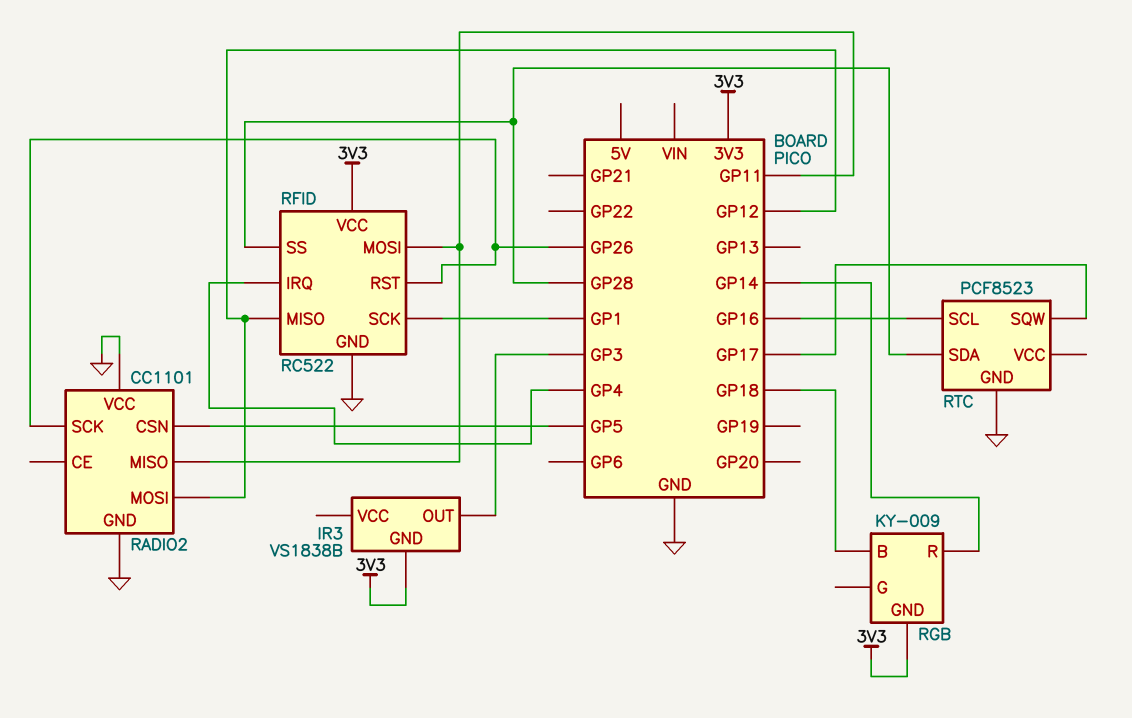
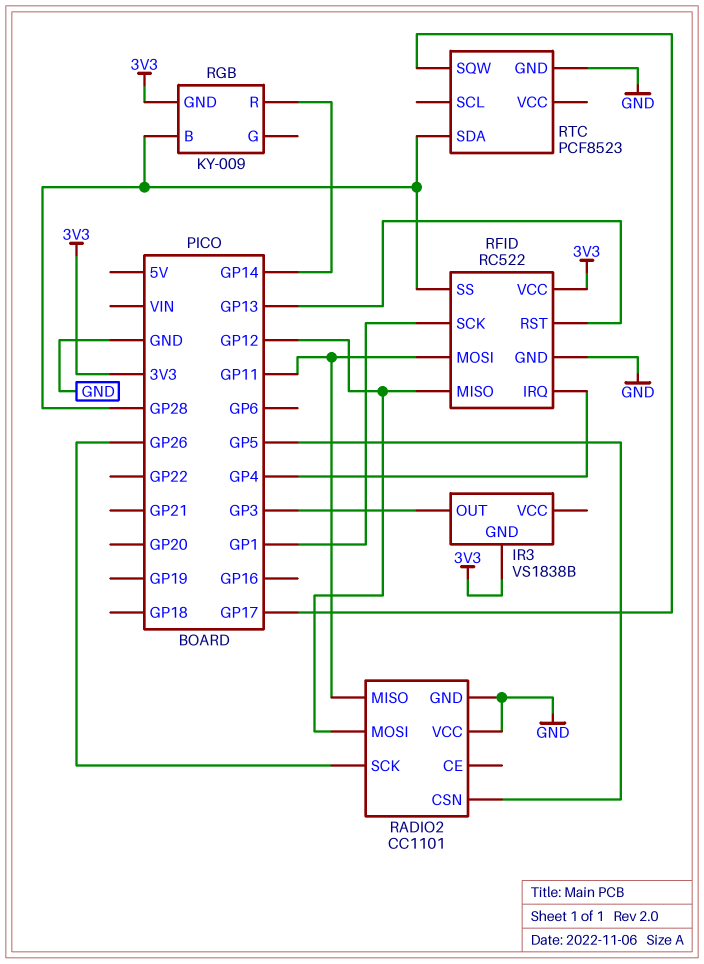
RFID pin RST: GP26 -> GP13
RGB pin B: GP18 -> GP28
RTC pin SCL: GP16 -> none

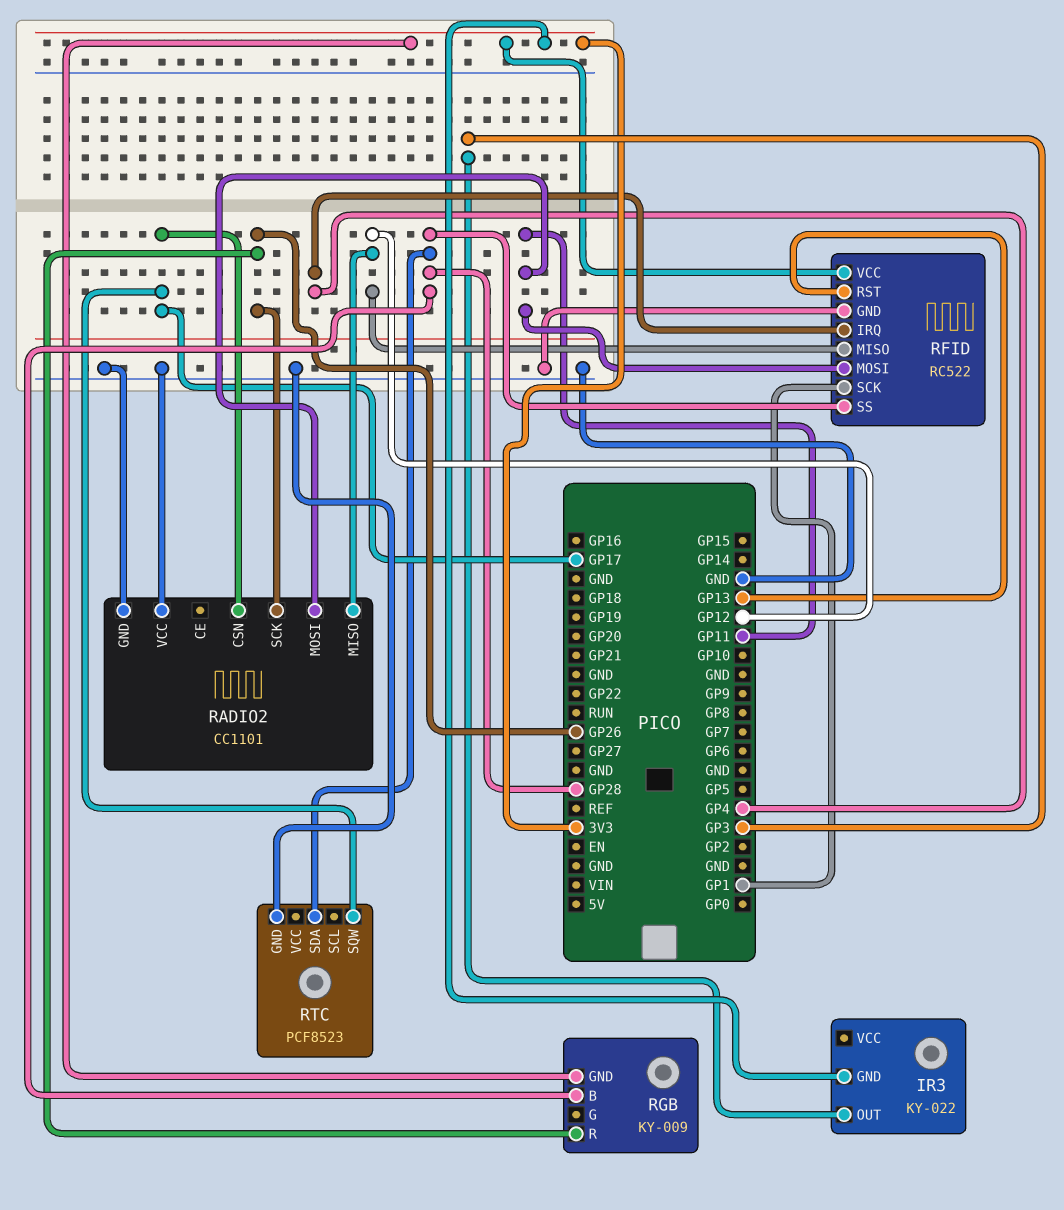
IR3: VS1838B -> KY-022
RADIO2 pin CSN: GP5 -> GP17
RADIO2 pin MISO: GP11 -> GP12
RADIO2 pin MOSI: GP12 -> GP11
RGB pin R: GP14 -> GP26

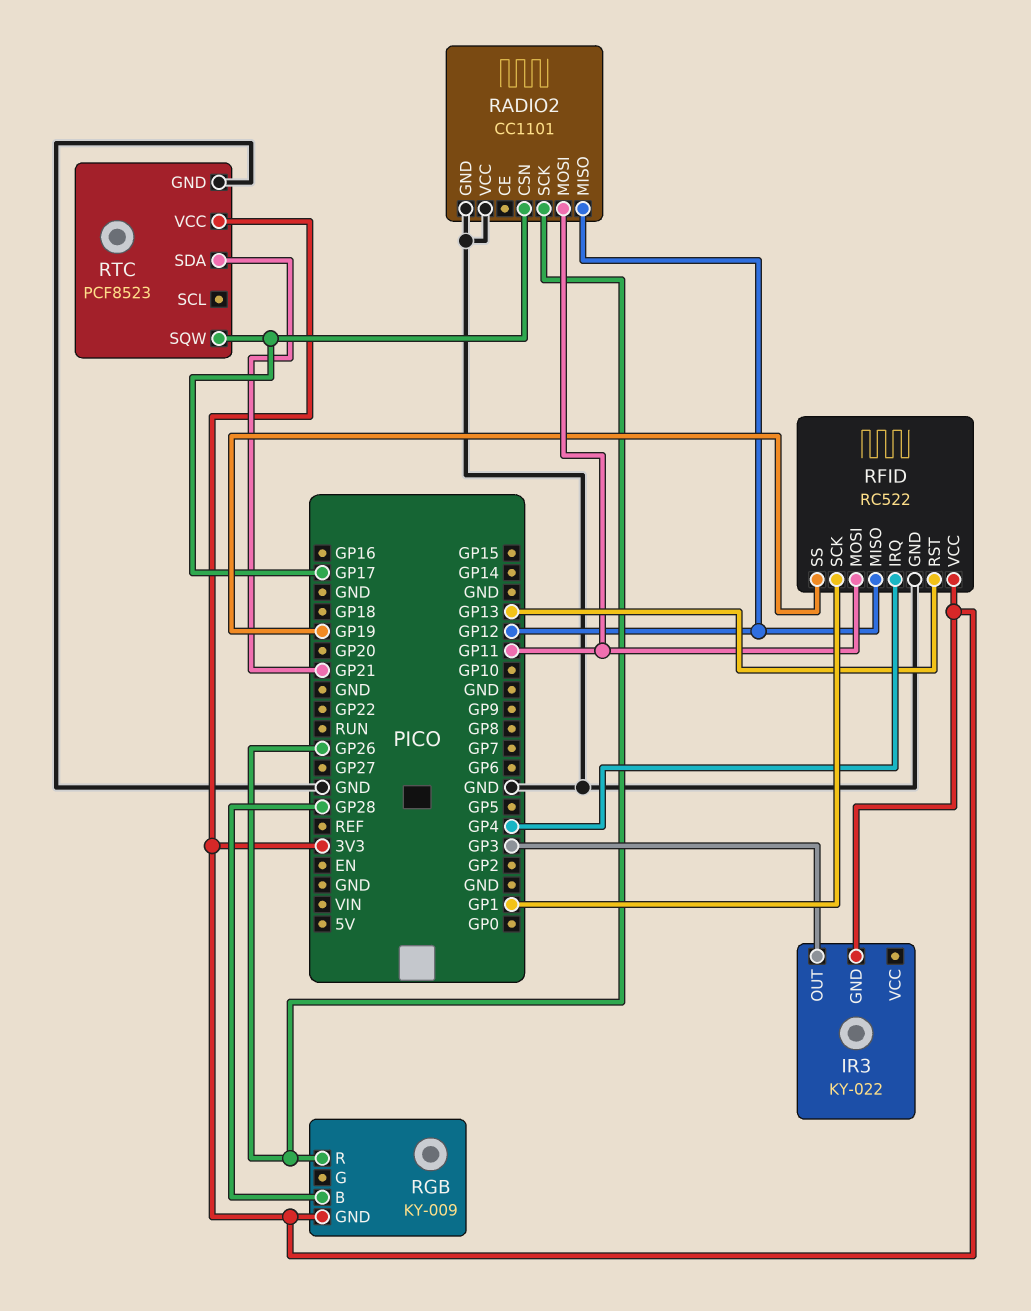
RFID pin SS: GP28 -> GP19
RTC pin SDA: GP28 -> GP21
RTC pin VCC: none -> 3V3

